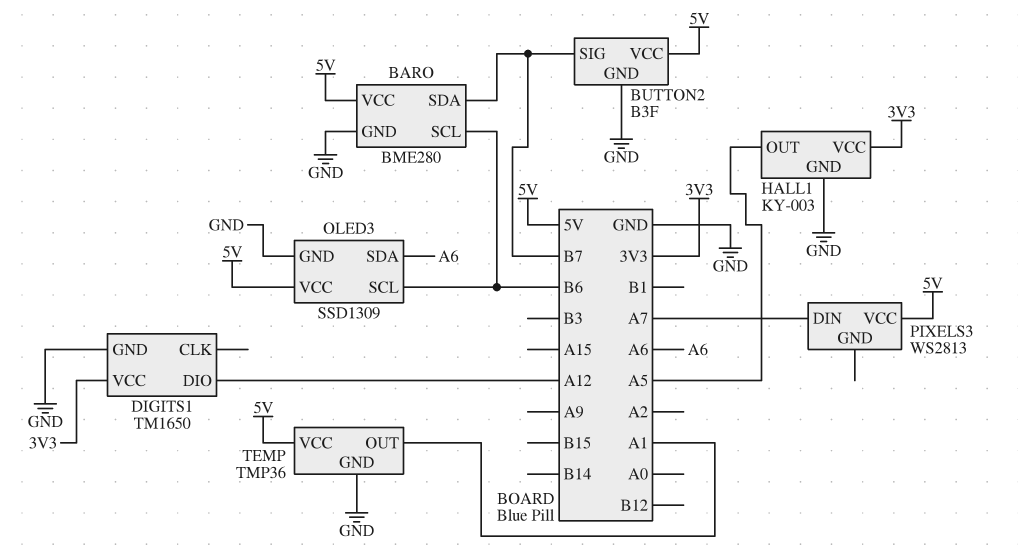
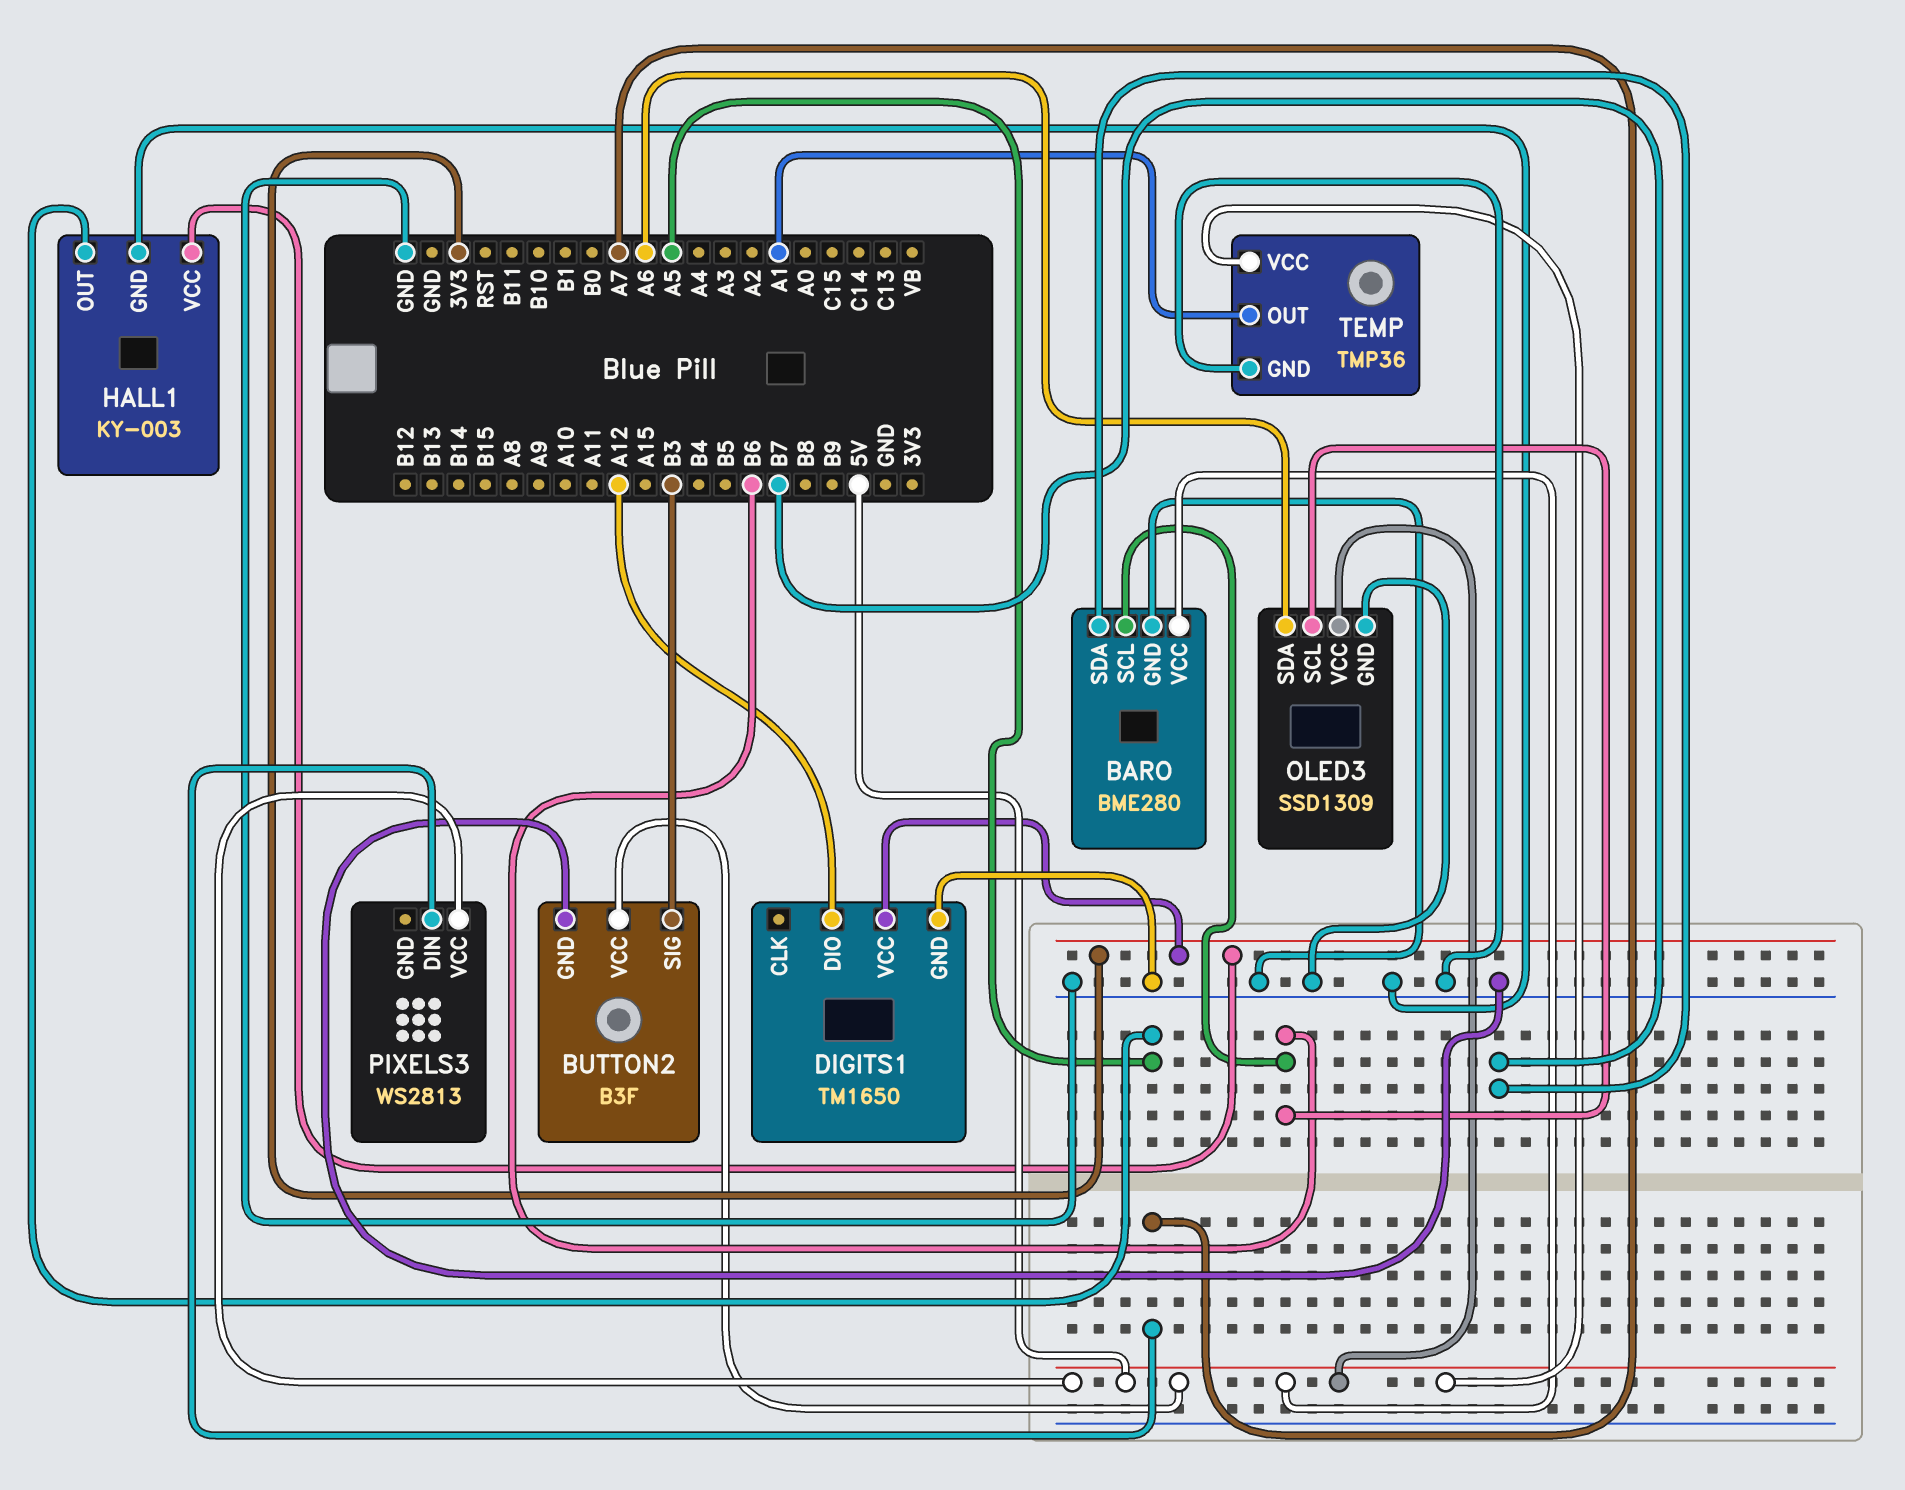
BUTTON2 pin SIG: B7 -> B3

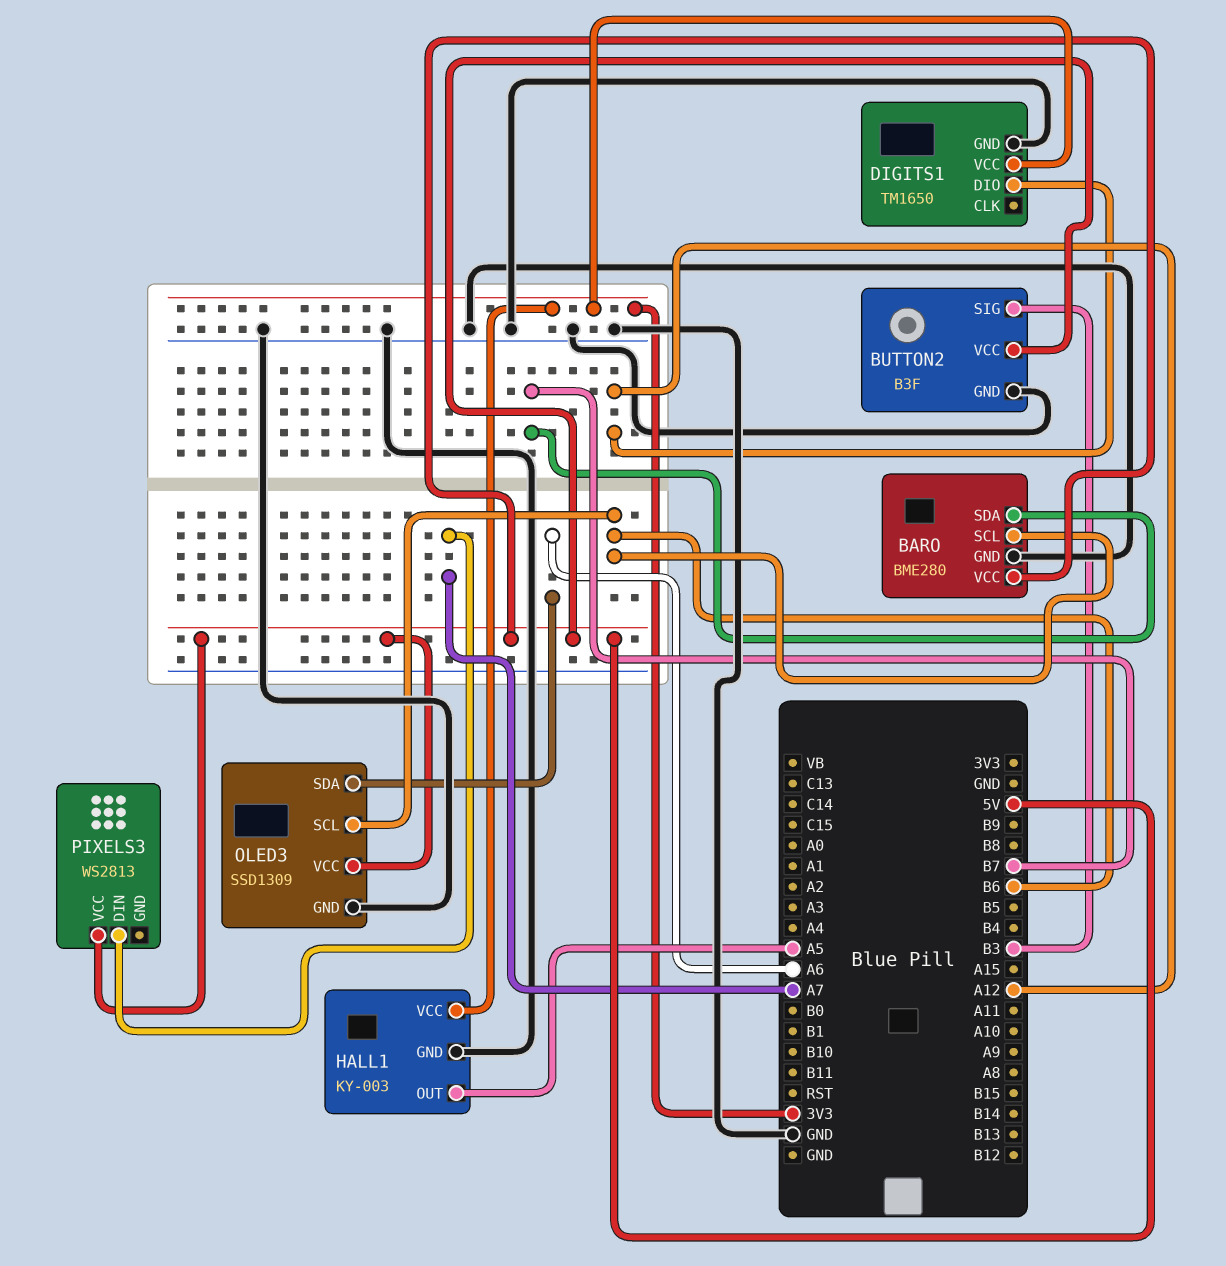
TEMP: TMP36 -> none
TEMP pin GND: GND -> none
TEMP pin OUT: A1 -> none
TEMP pin VCC: 5V -> none

